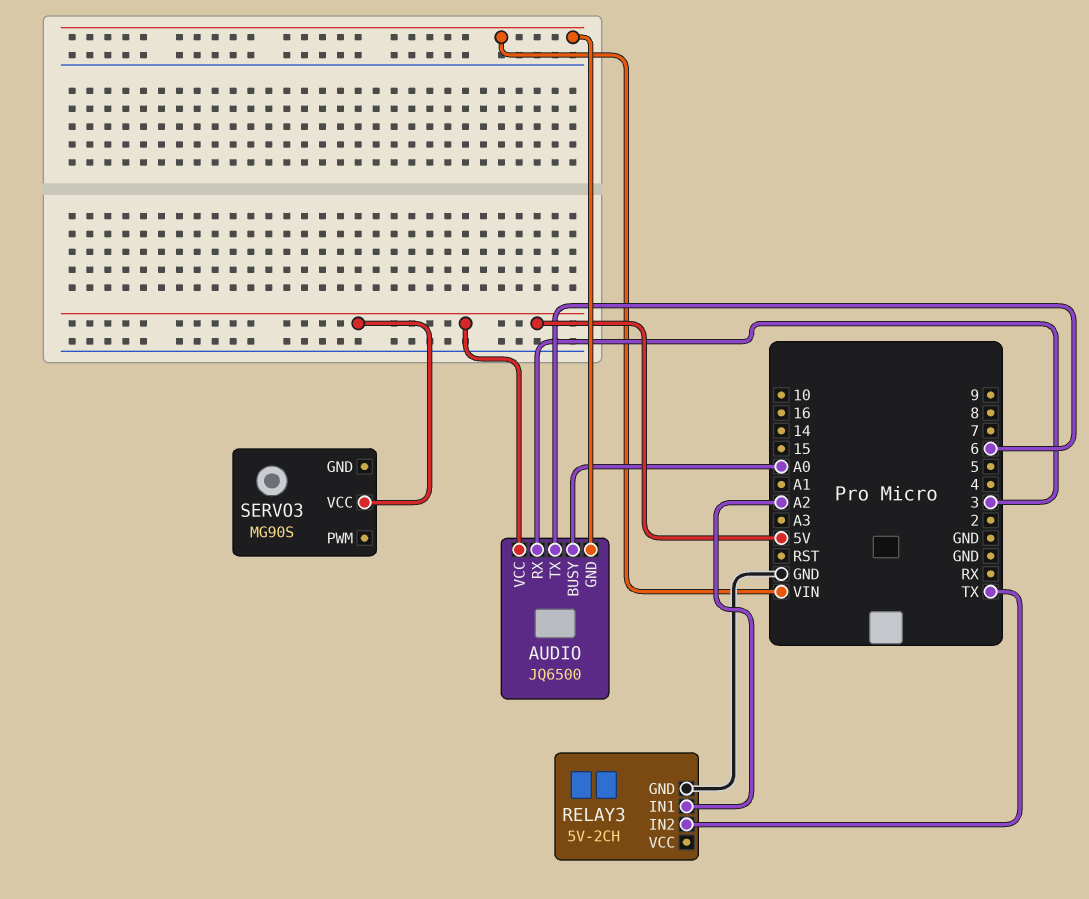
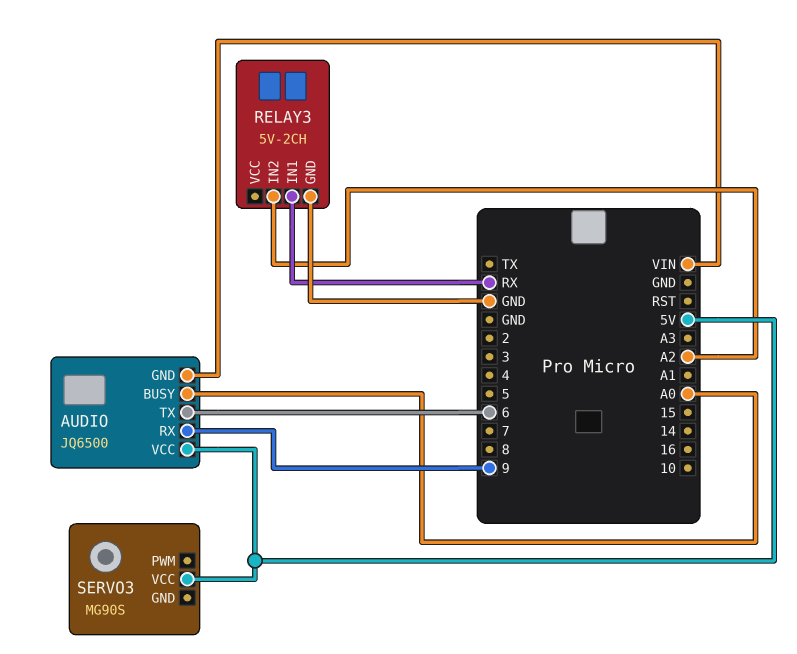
AUDIO pin RX: 3 -> 9
RELAY3 pin IN1: A2 -> RX
RELAY3 pin IN2: TX -> A2

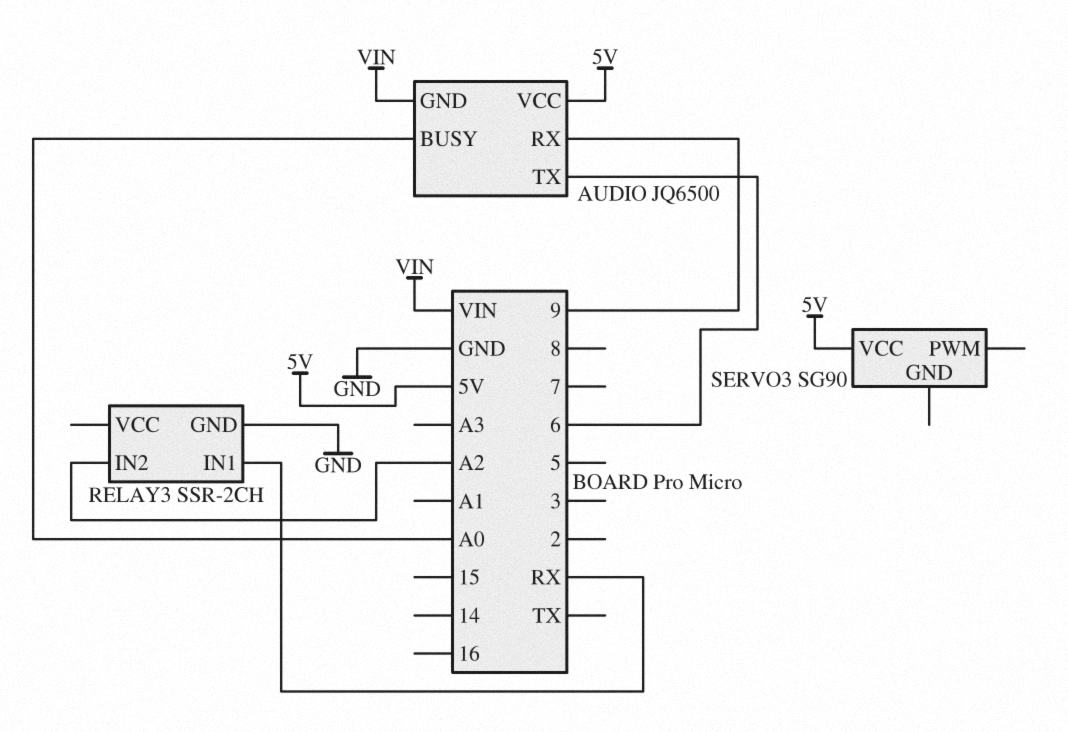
RELAY3: 5V-2CH -> SSR-2CH
SERVO3: MG90S -> SG90

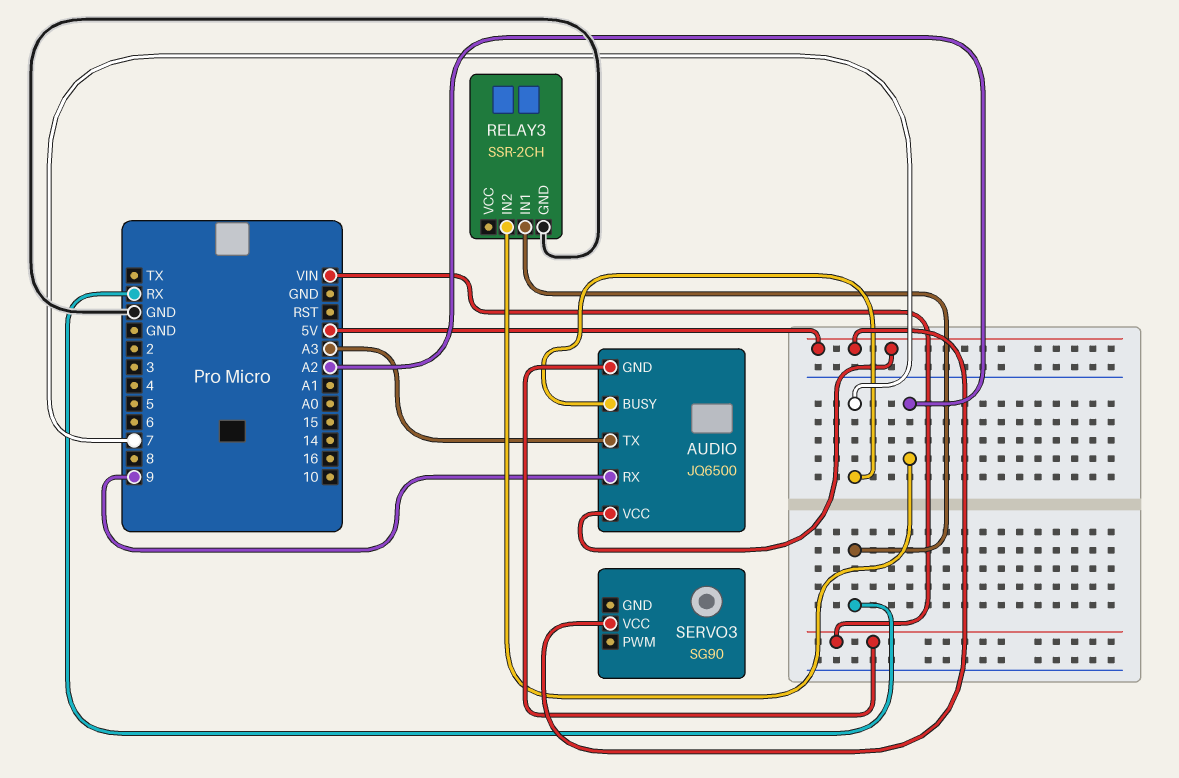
AUDIO pin BUSY: A0 -> 7
AUDIO pin TX: 6 -> A3

